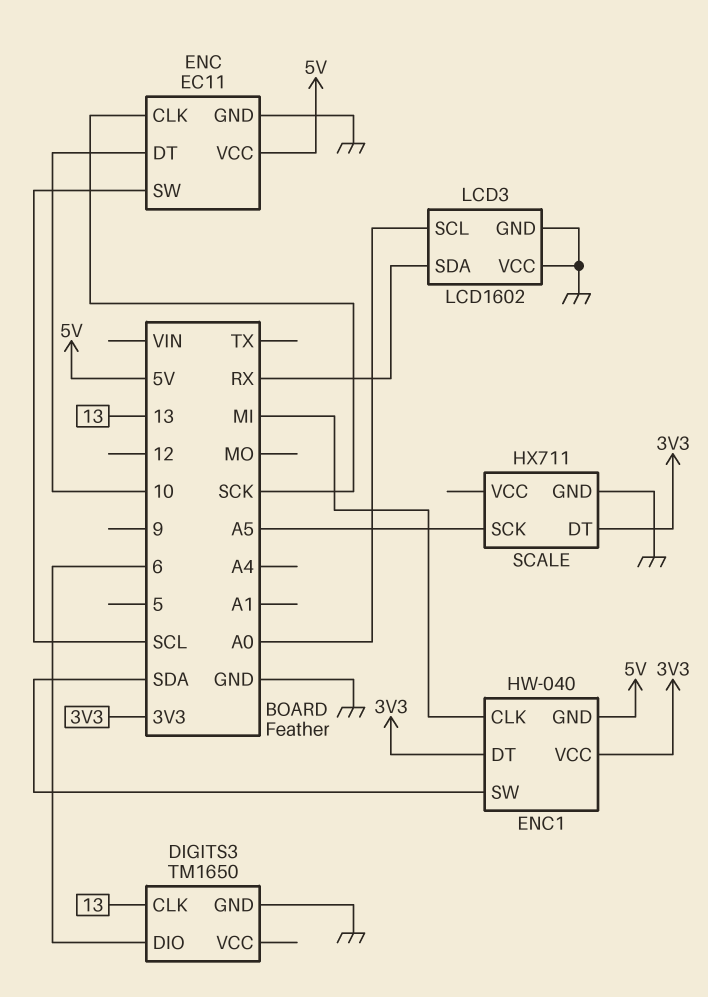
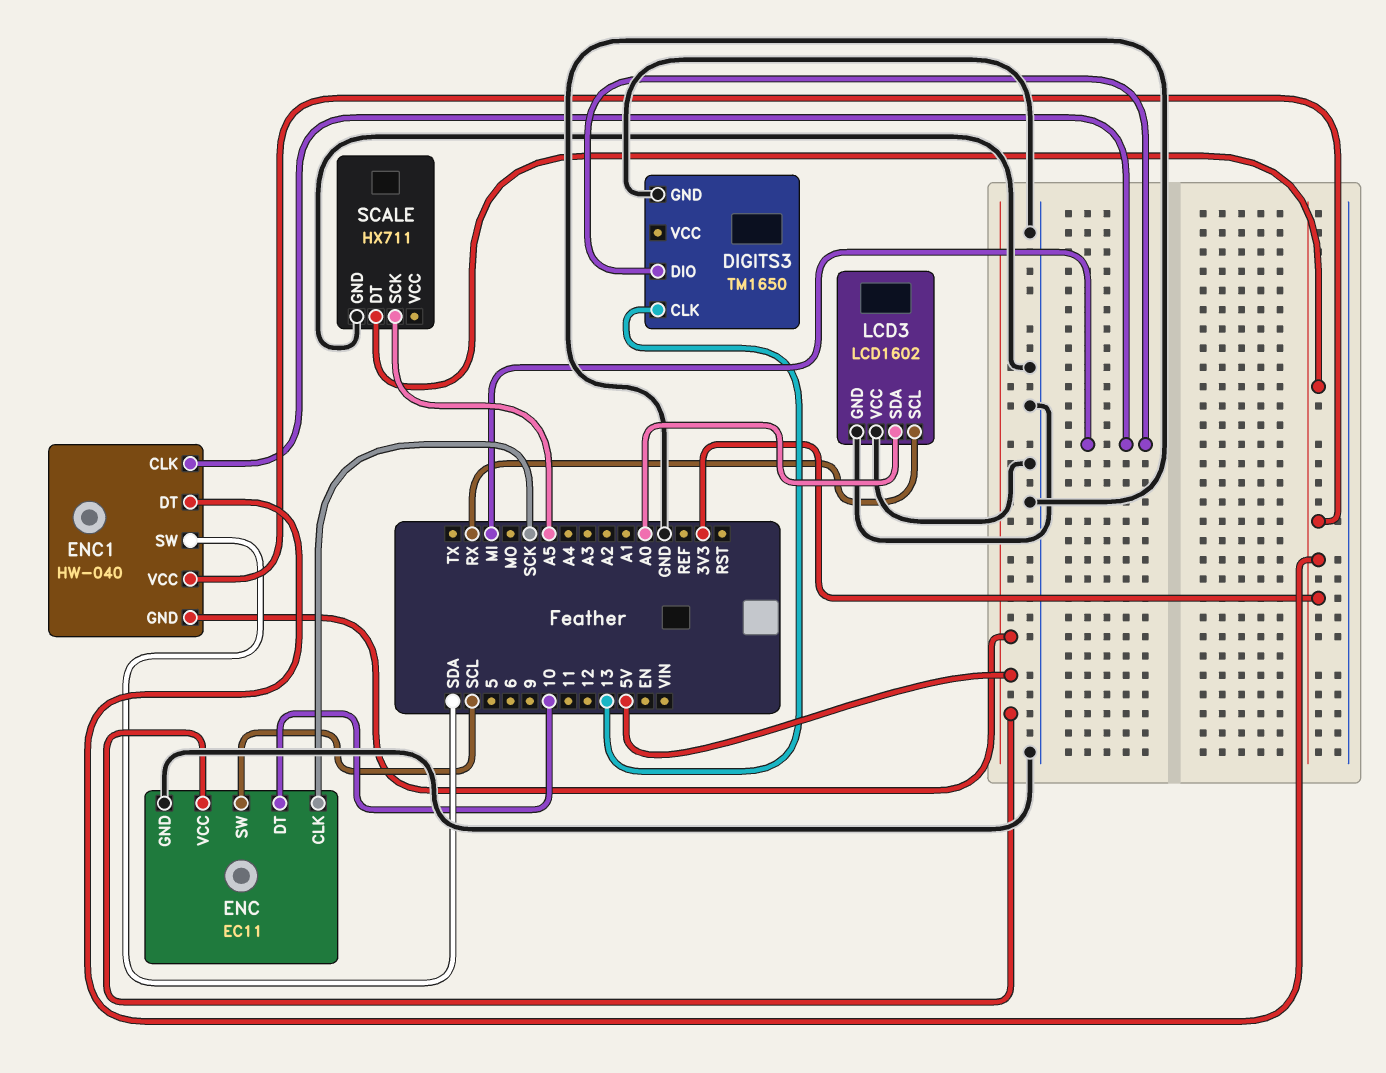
DIGITS3 pin DIO: 6 -> MI
LCD3 pin SCL: A0 -> RX
LCD3 pin SDA: RX -> A0

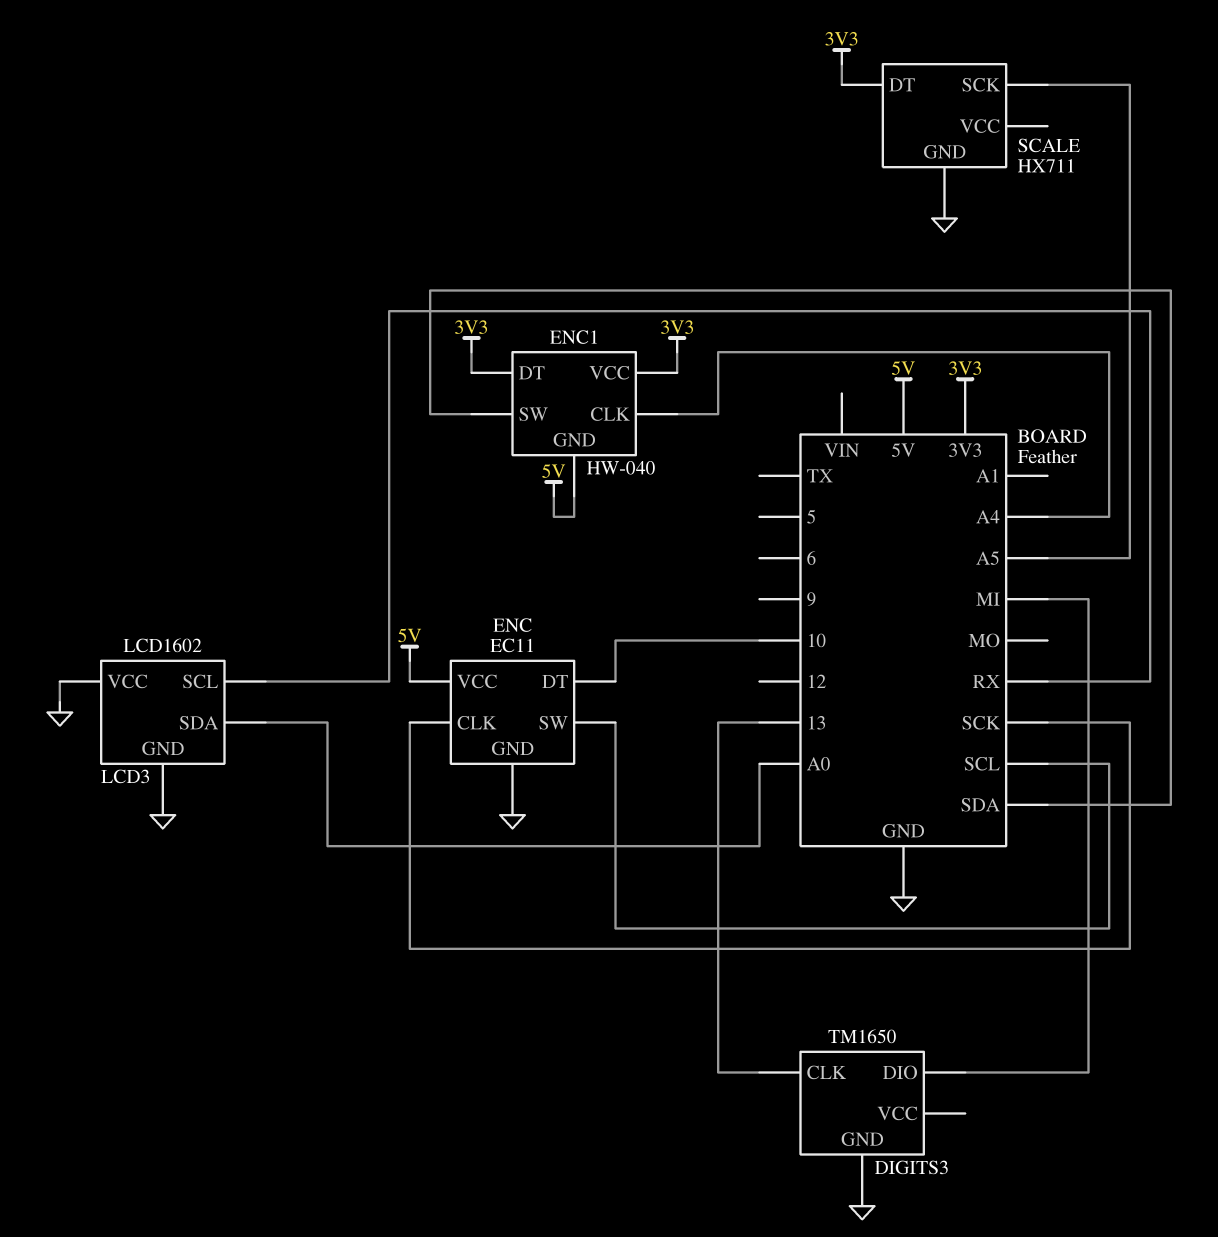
ENC1 pin CLK: MI -> A4

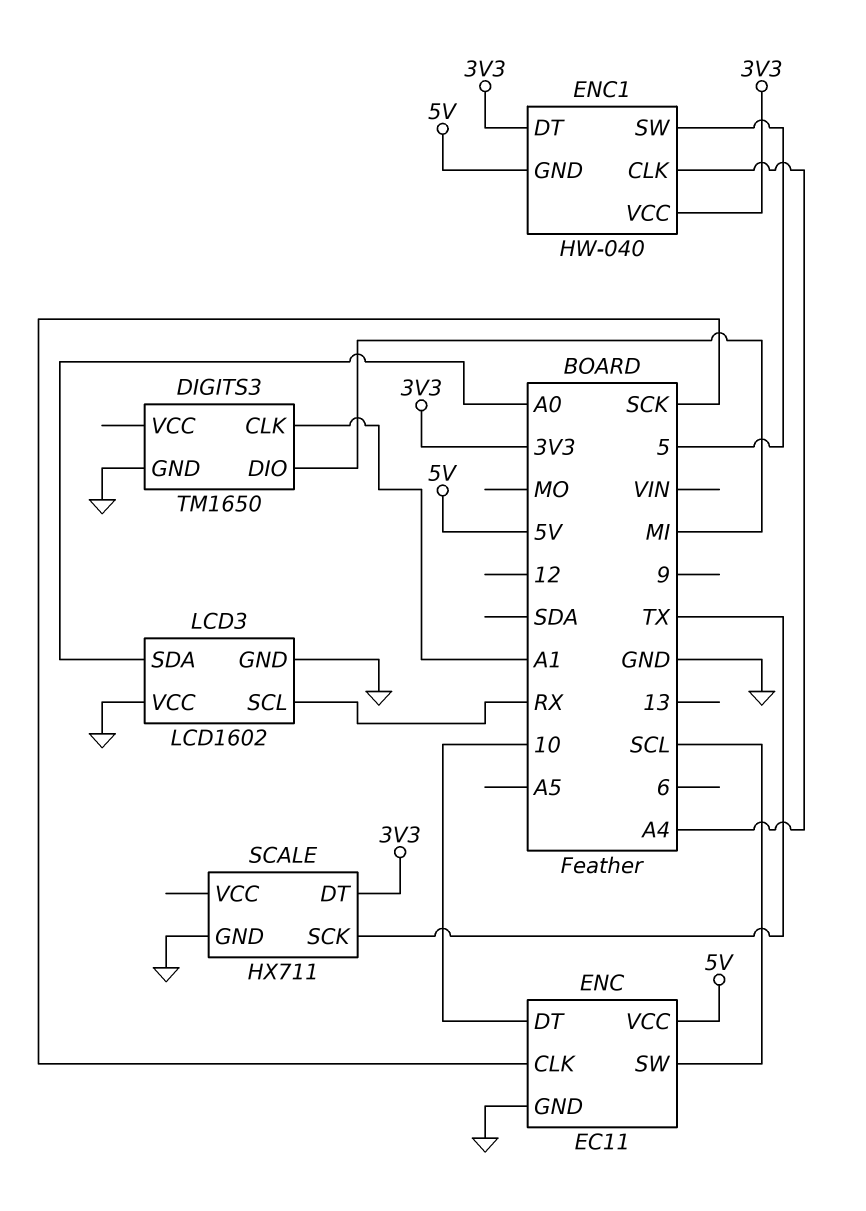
DIGITS3 pin CLK: 13 -> A1
ENC1 pin SW: SDA -> 5
SCALE pin SCK: A5 -> TX

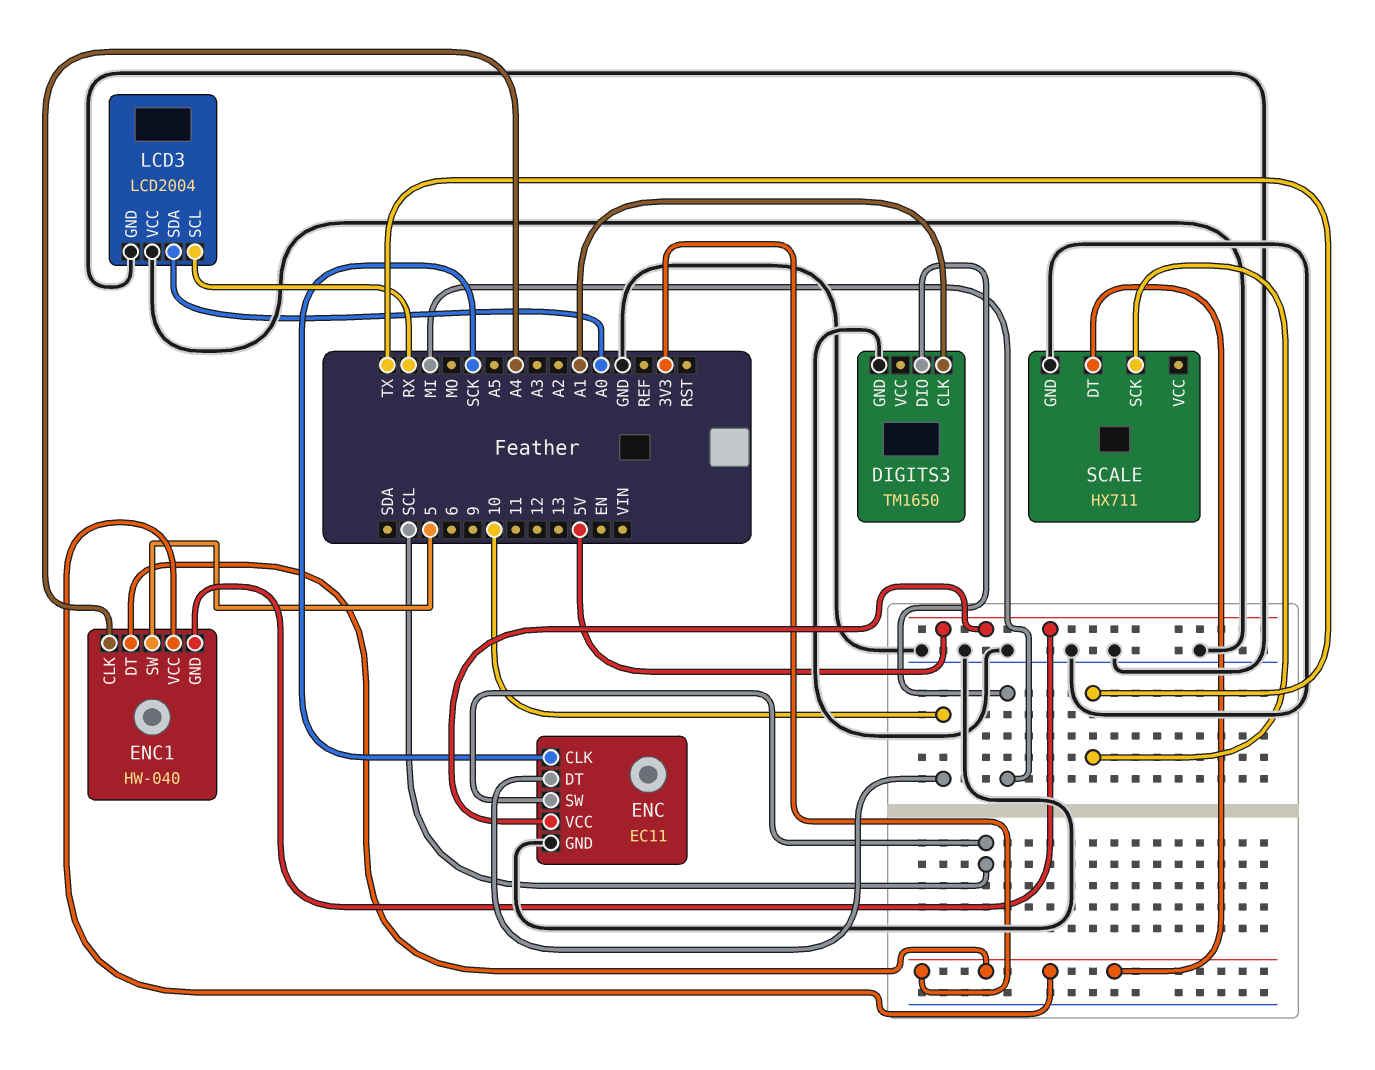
LCD3: LCD1602 -> LCD2004

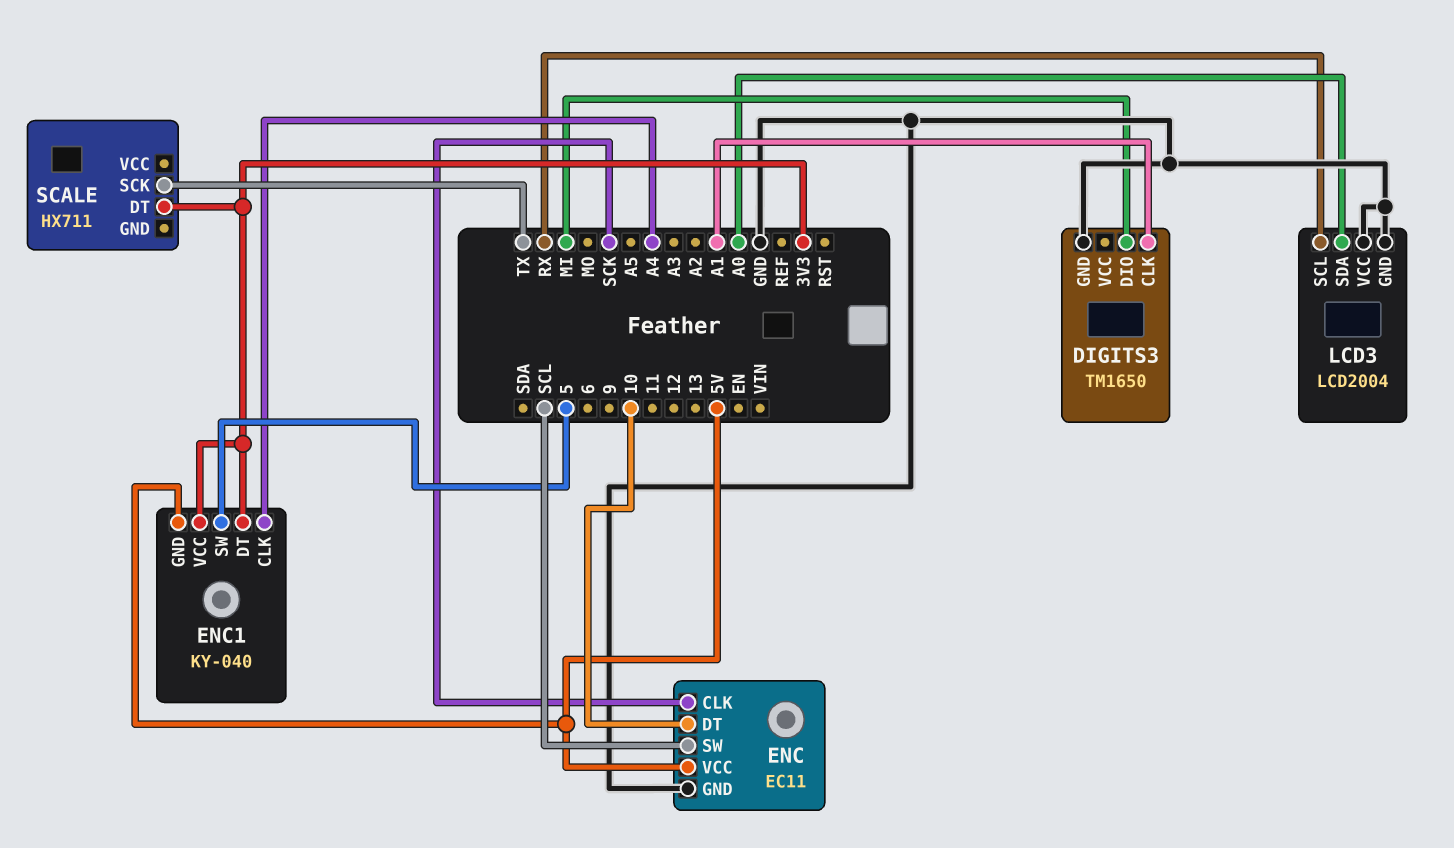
ENC1: HW-040 -> KY-040
SCALE pin GND: GND -> none

